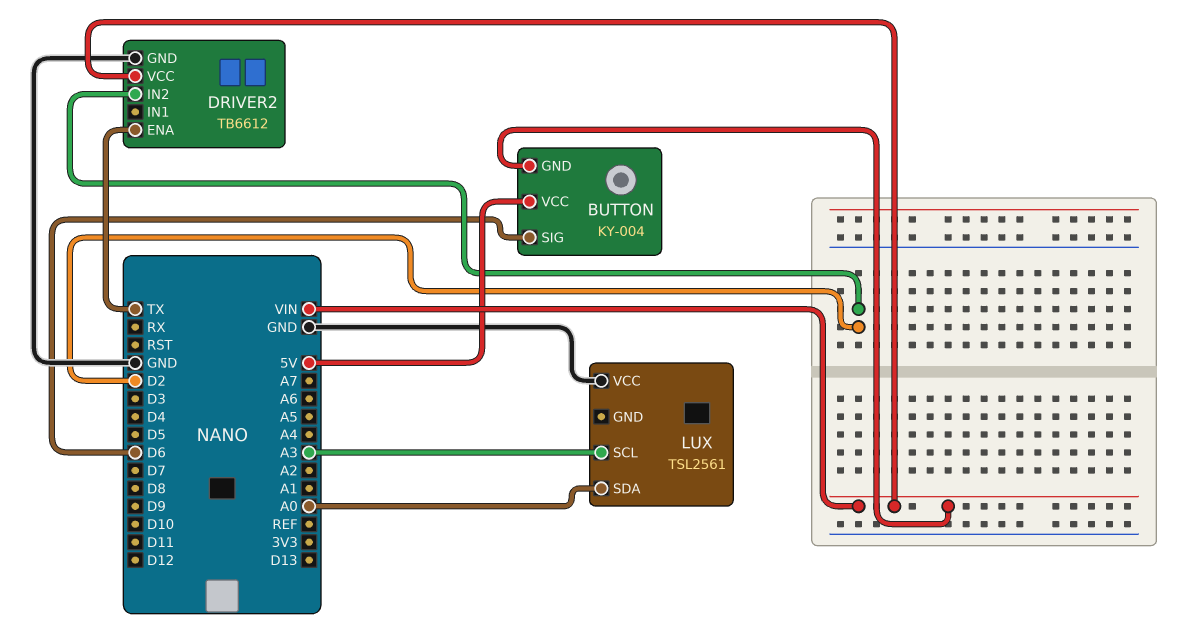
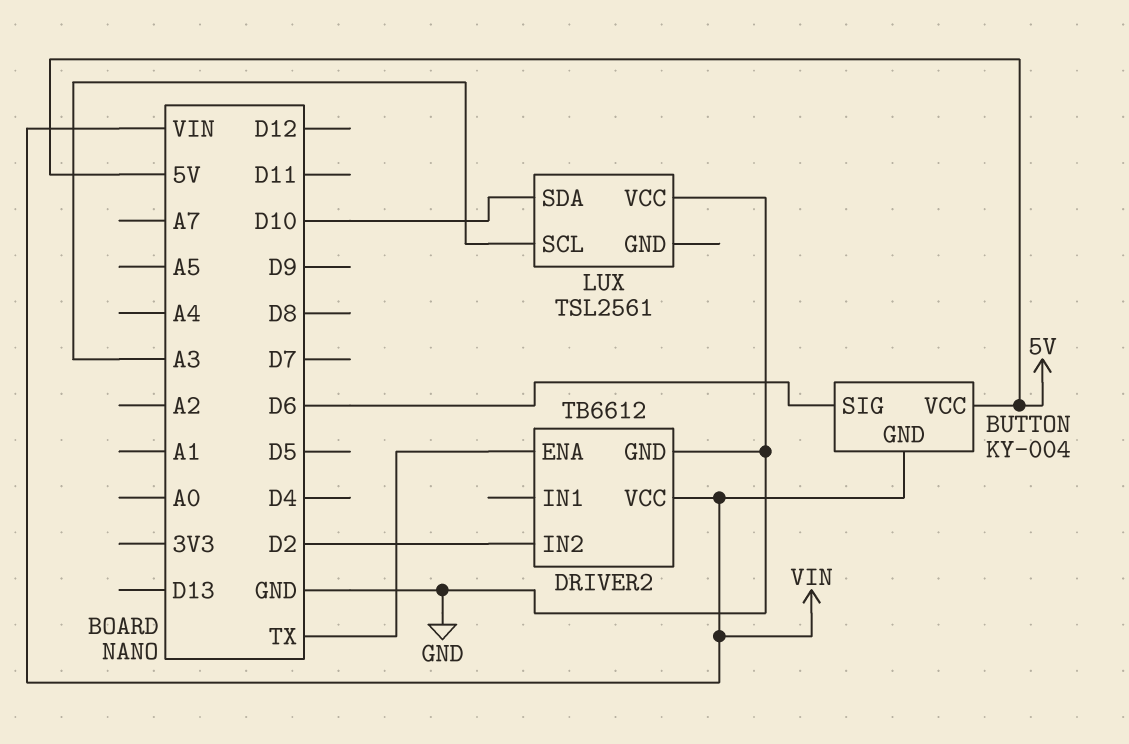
LUX pin SDA: A0 -> D10

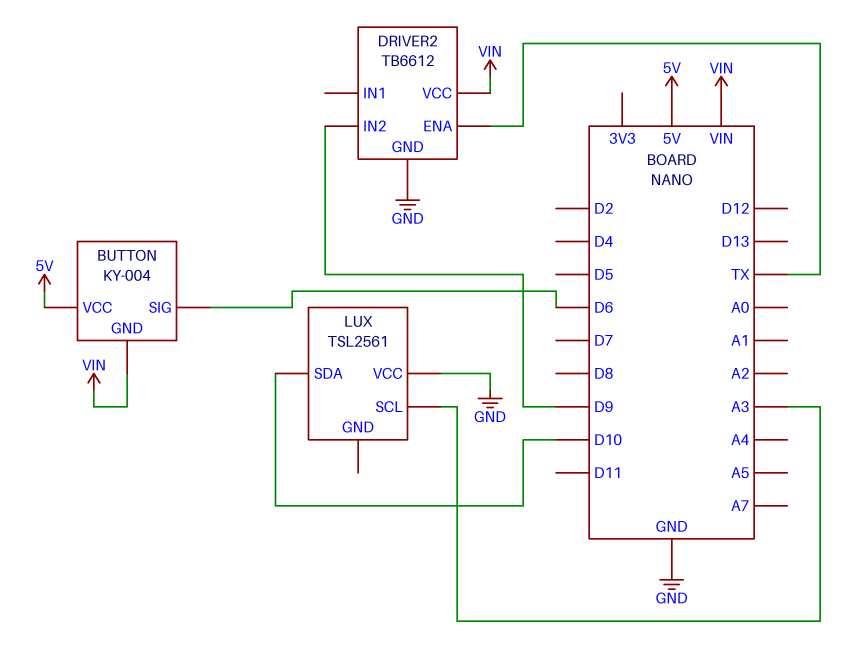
DRIVER2 pin IN2: D2 -> D9

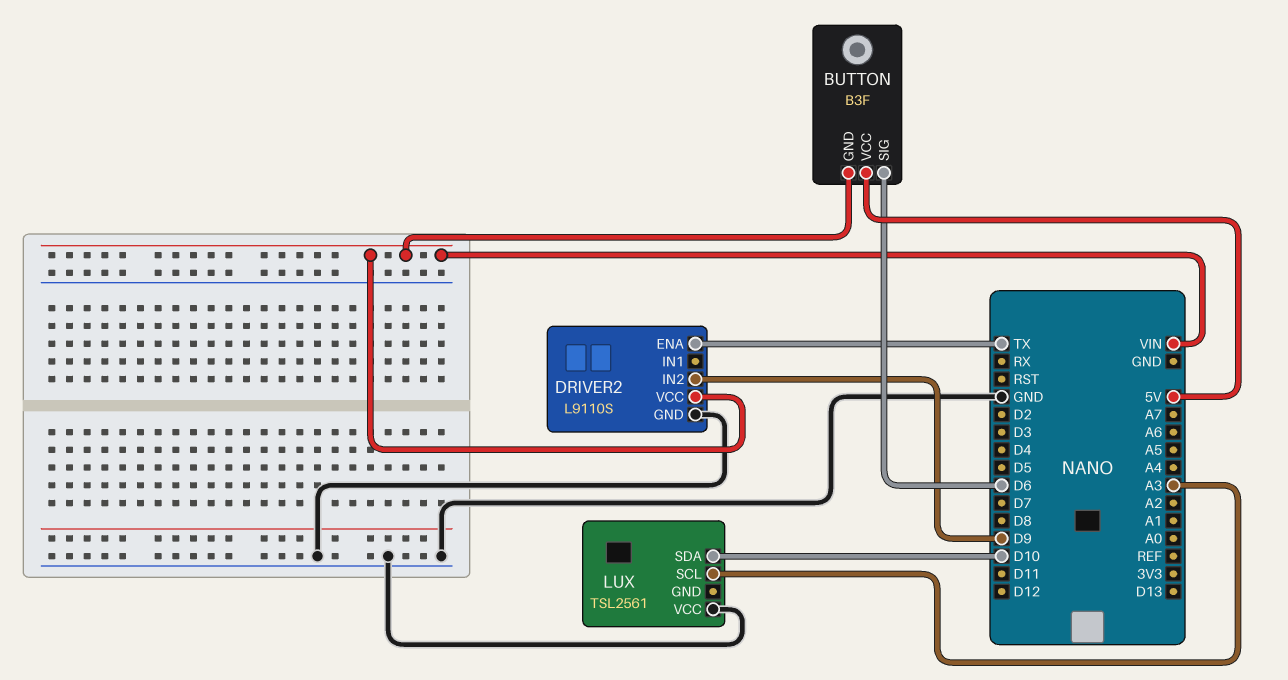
BUTTON: KY-004 -> B3F
DRIVER2: TB6612 -> L9110S

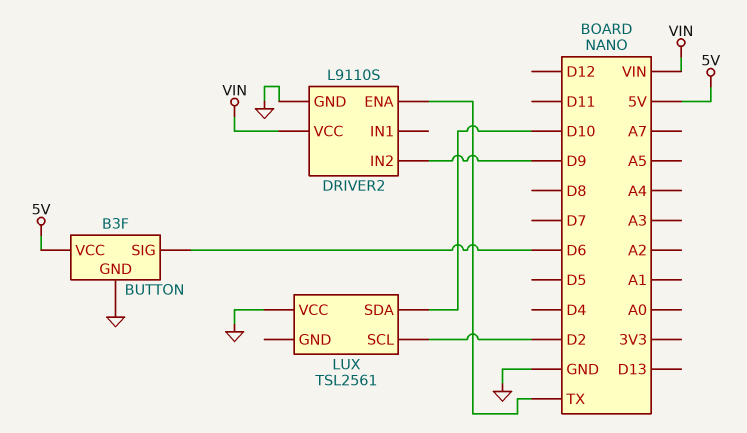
BUTTON pin GND: VIN -> GND
LUX pin SCL: A3 -> D2

